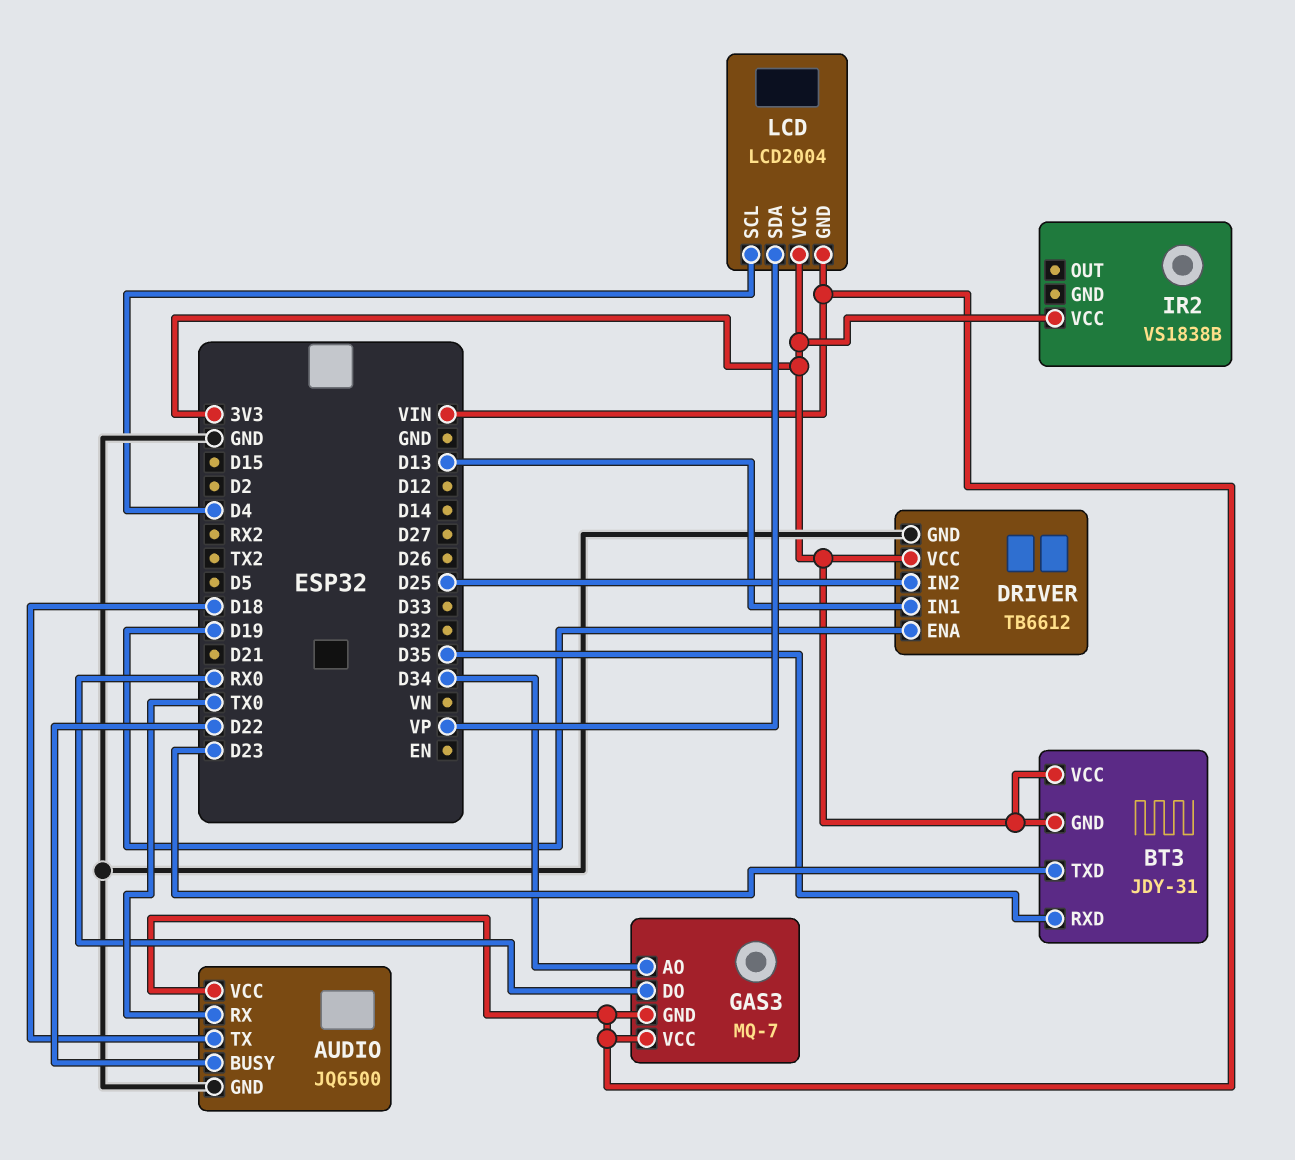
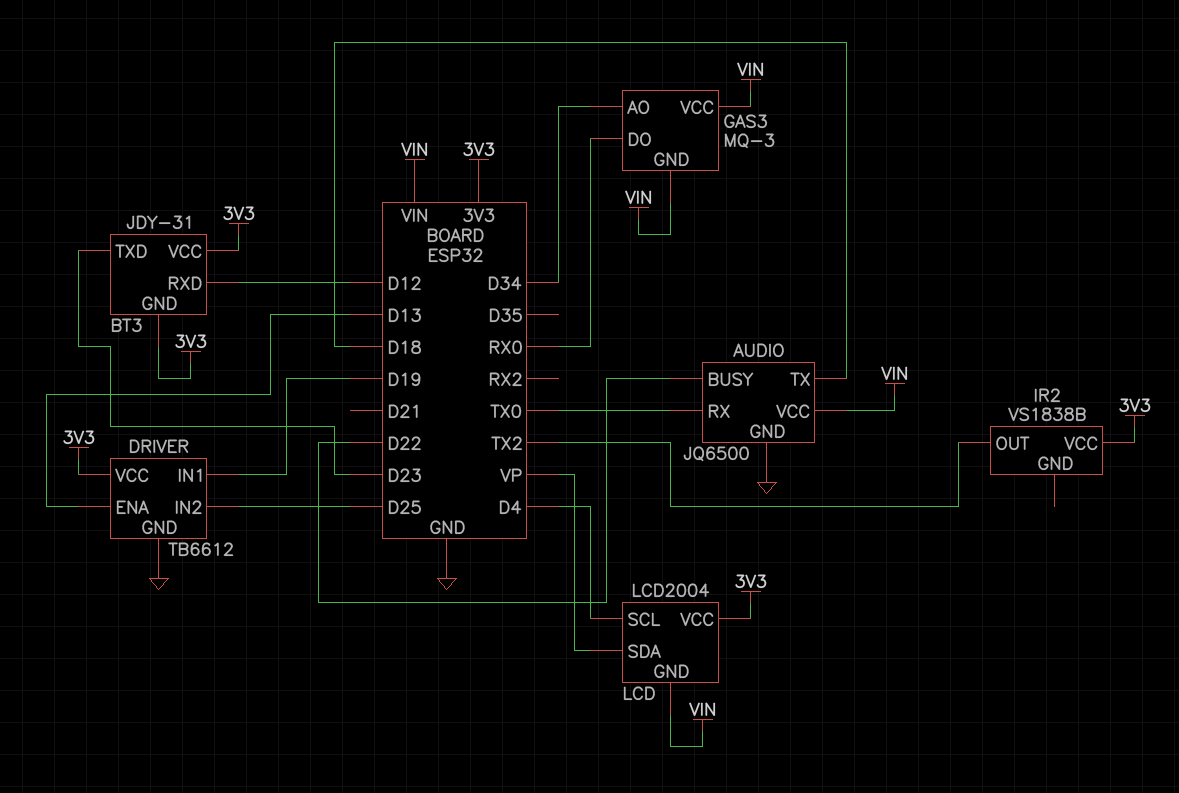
BT3 pin RXD: D35 -> D12
DRIVER pin ENA: D19 -> D13
DRIVER pin IN1: D13 -> D19
GAS3: MQ-7 -> MQ-3
IR2 pin OUT: none -> TX2

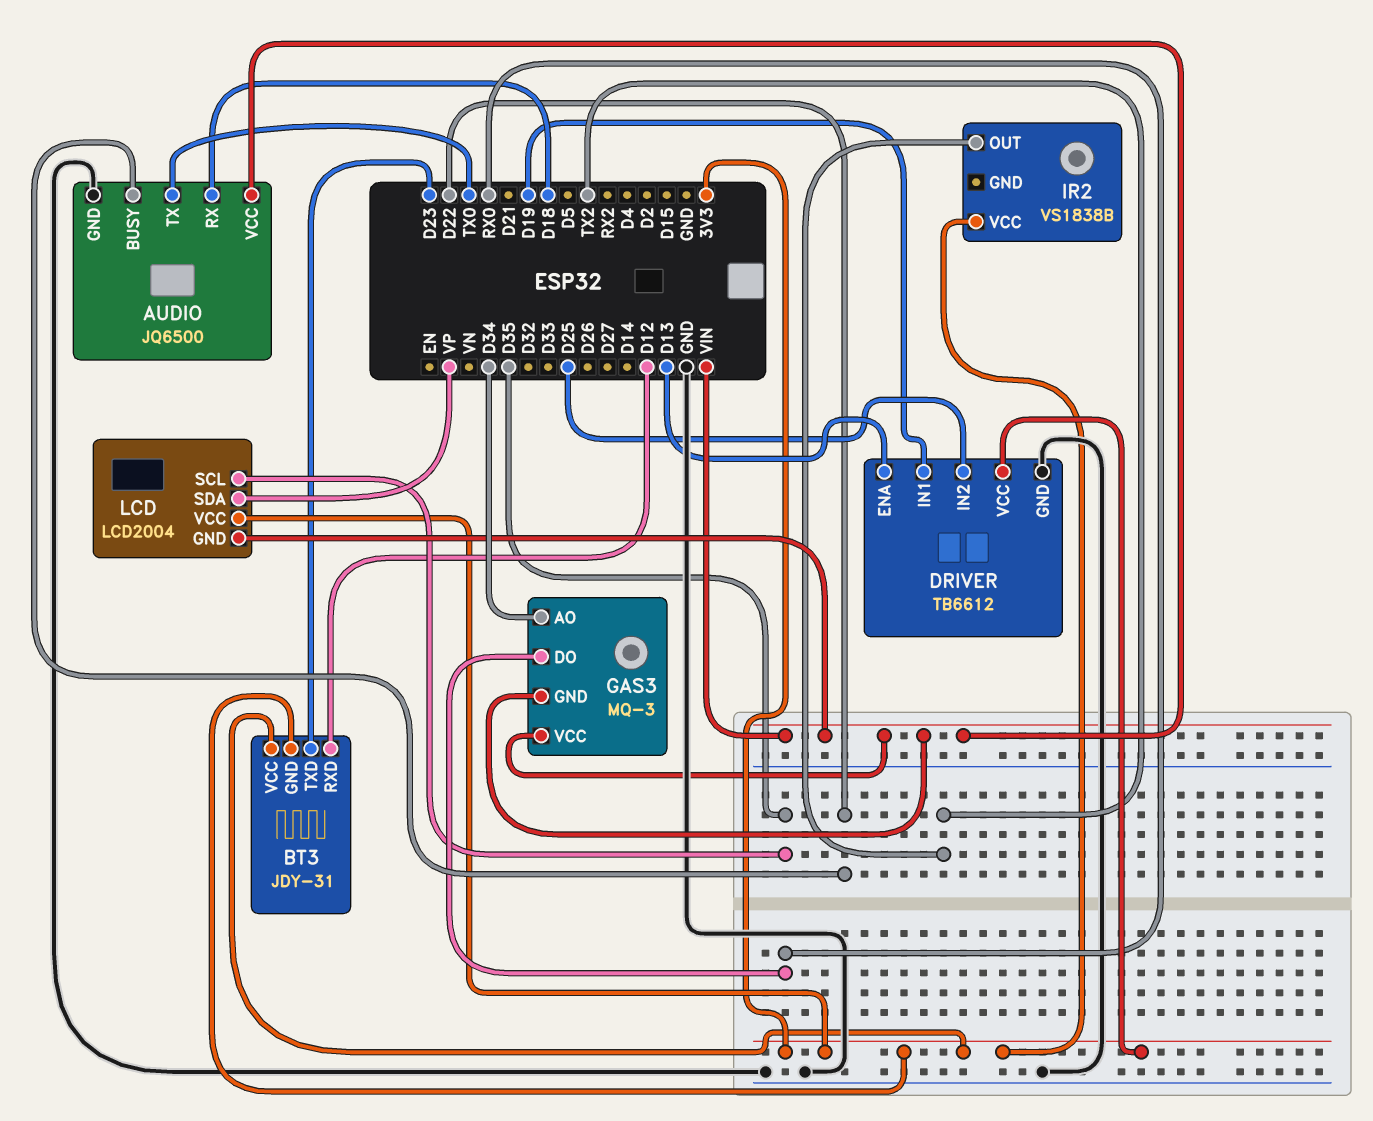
AUDIO pin RX: TX0 -> D18
AUDIO pin TX: D18 -> TX0
LCD pin SCL: D4 -> D35

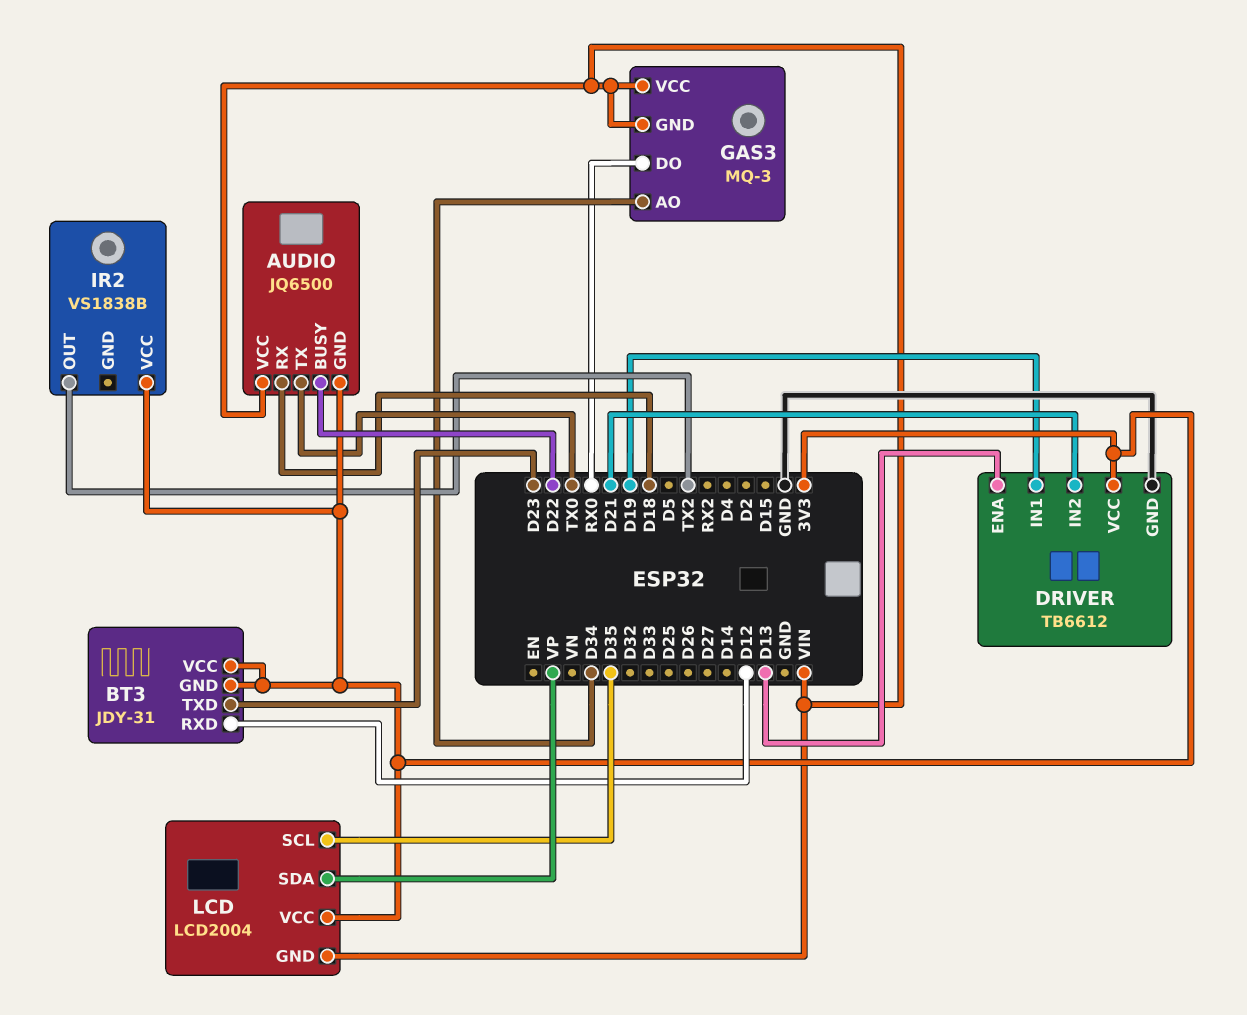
AUDIO pin GND: GND -> 3V3
DRIVER pin IN2: D25 -> D21

